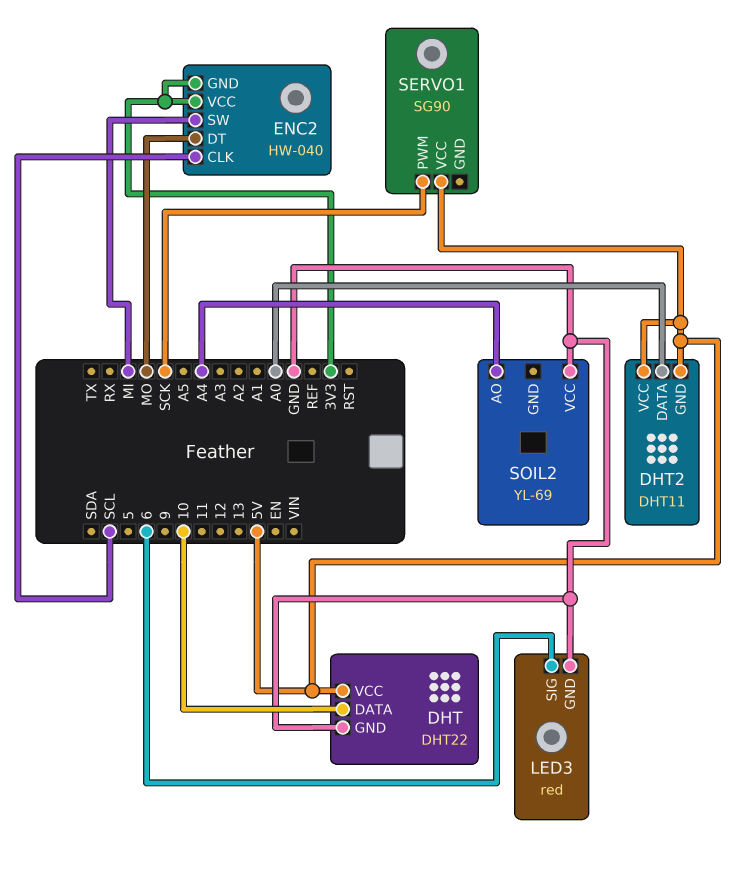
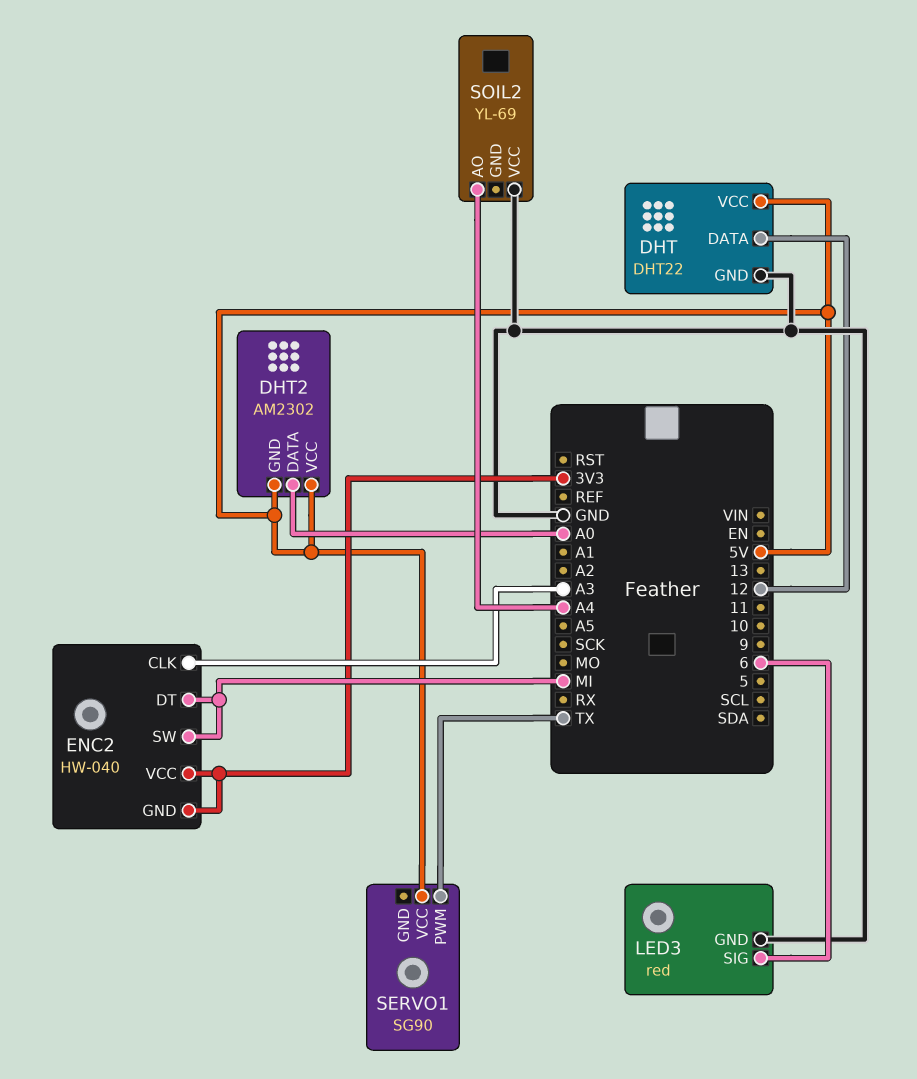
DHT pin DATA: 10 -> 12
DHT2: DHT11 -> AM2302
ENC2 pin CLK: SCL -> A3
ENC2 pin DT: MO -> MI
SERVO1 pin PWM: SCK -> TX

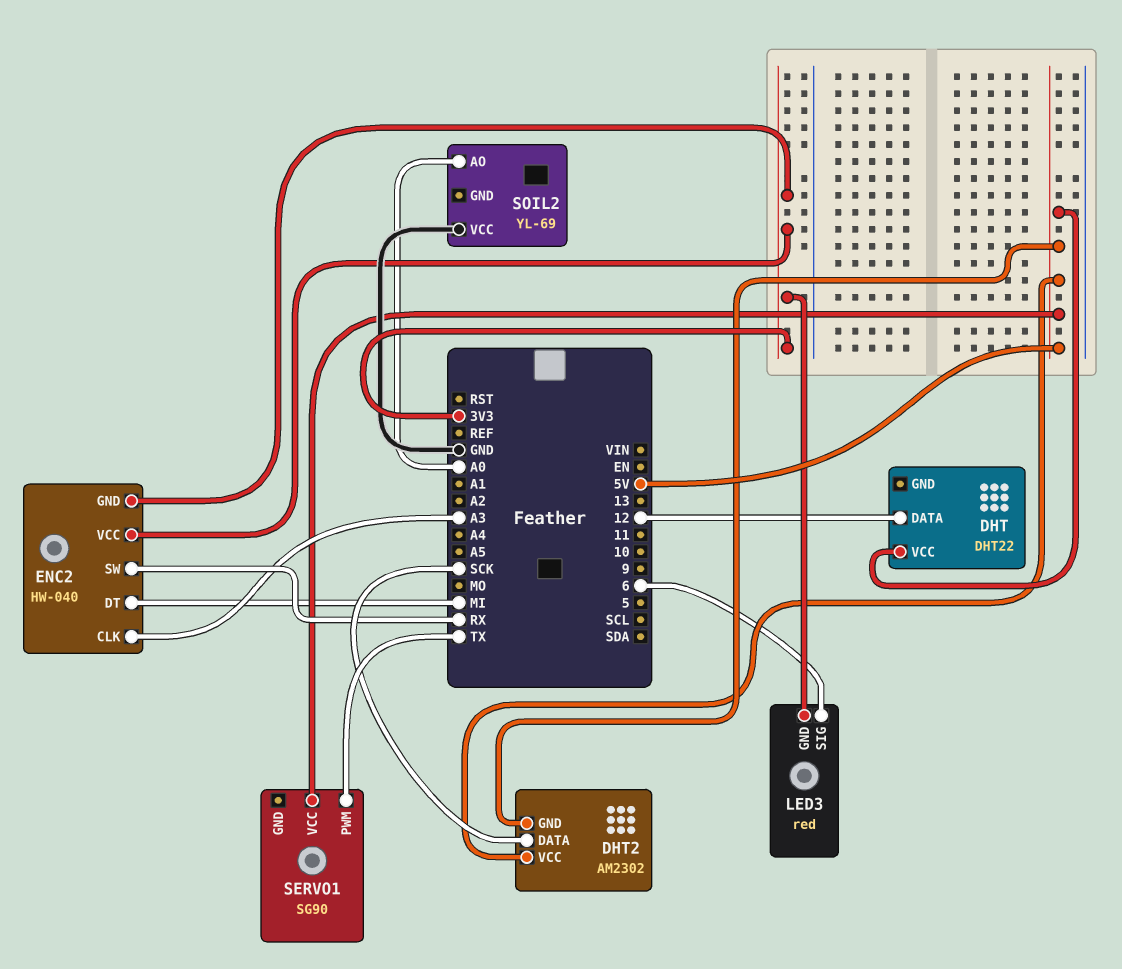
DHT pin GND: GND -> none
DHT2 pin DATA: A0 -> SCK
ENC2 pin SW: MI -> RX
LED3 pin GND: GND -> 3V3
SOIL2 pin AO: A4 -> A0

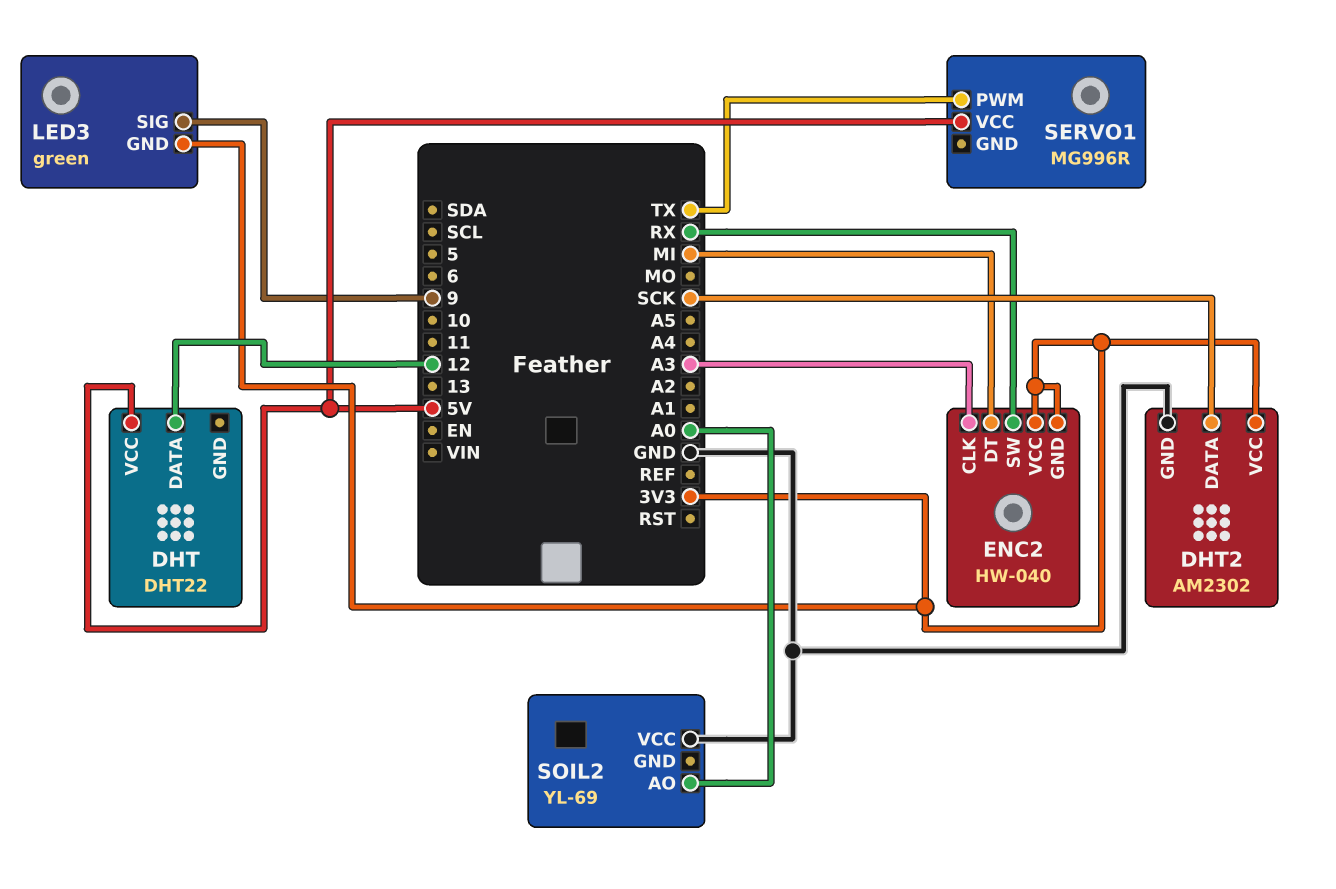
DHT2 pin GND: 5V -> GND
DHT2 pin VCC: 5V -> 3V3
LED3: red -> green
LED3 pin SIG: 6 -> 9
SERVO1: SG90 -> MG996R

